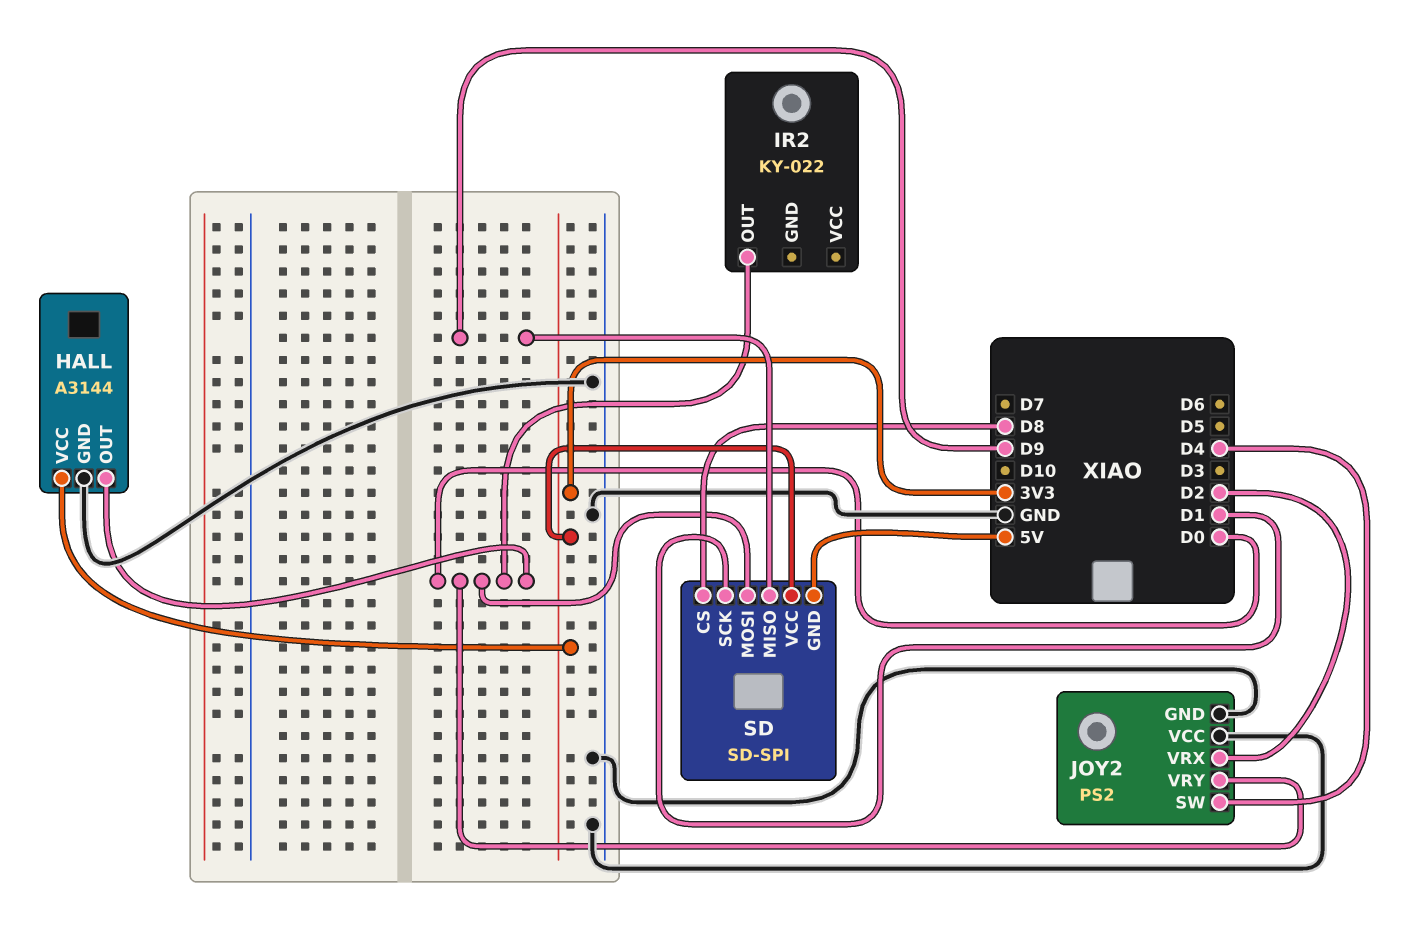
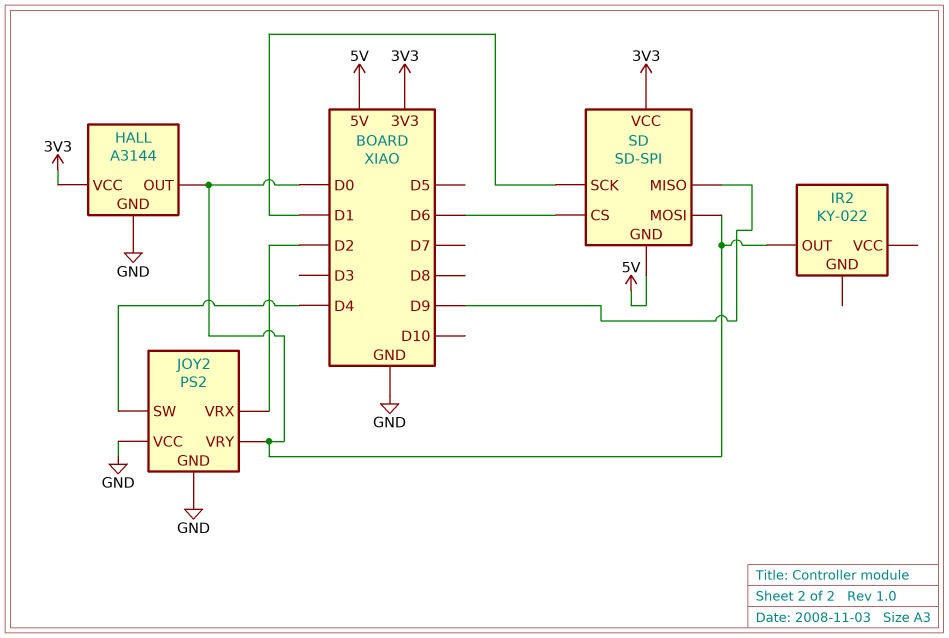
SD pin CS: D8 -> D6

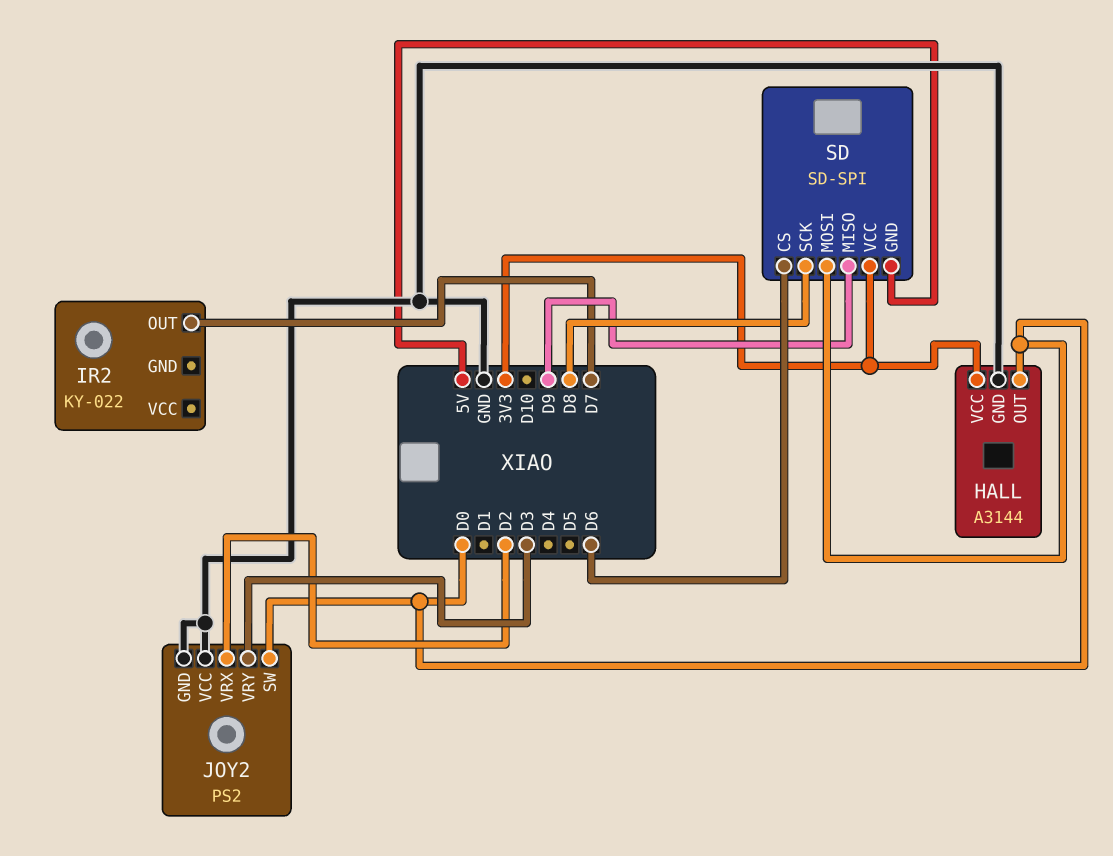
IR2 pin OUT: D0 -> D7
JOY2 pin SW: D4 -> D0
JOY2 pin VRY: D0 -> D3
SD pin SCK: D1 -> D8

